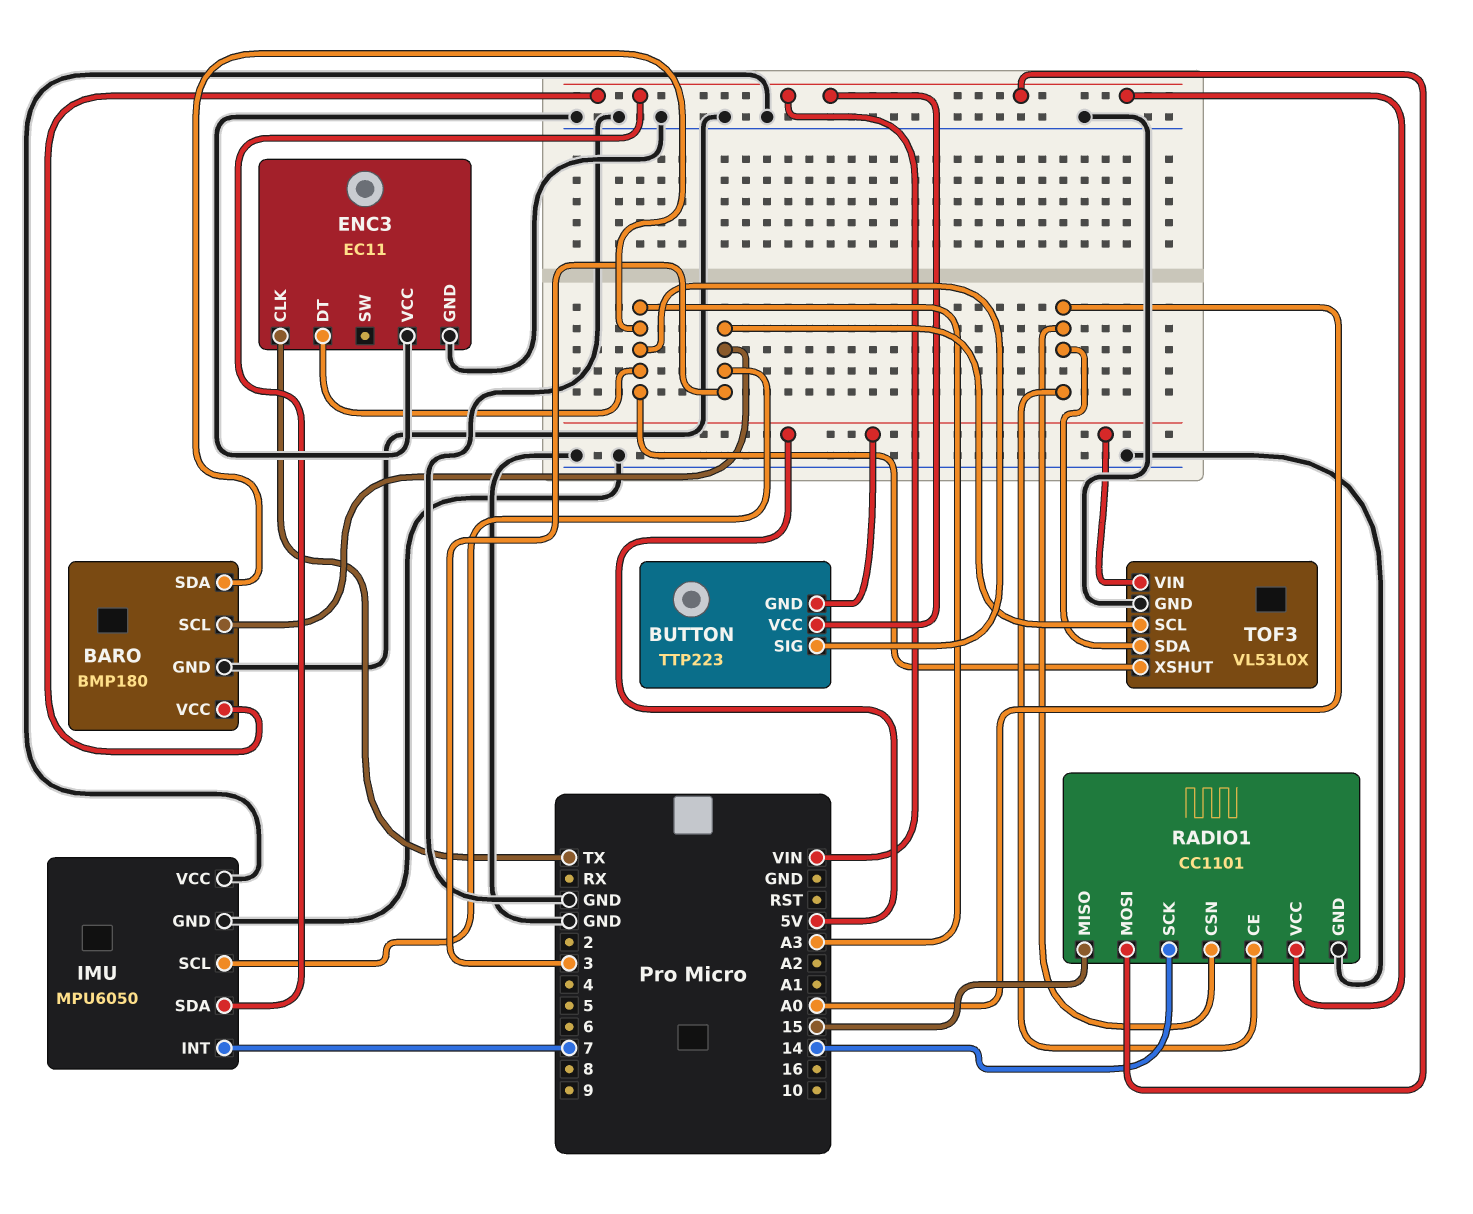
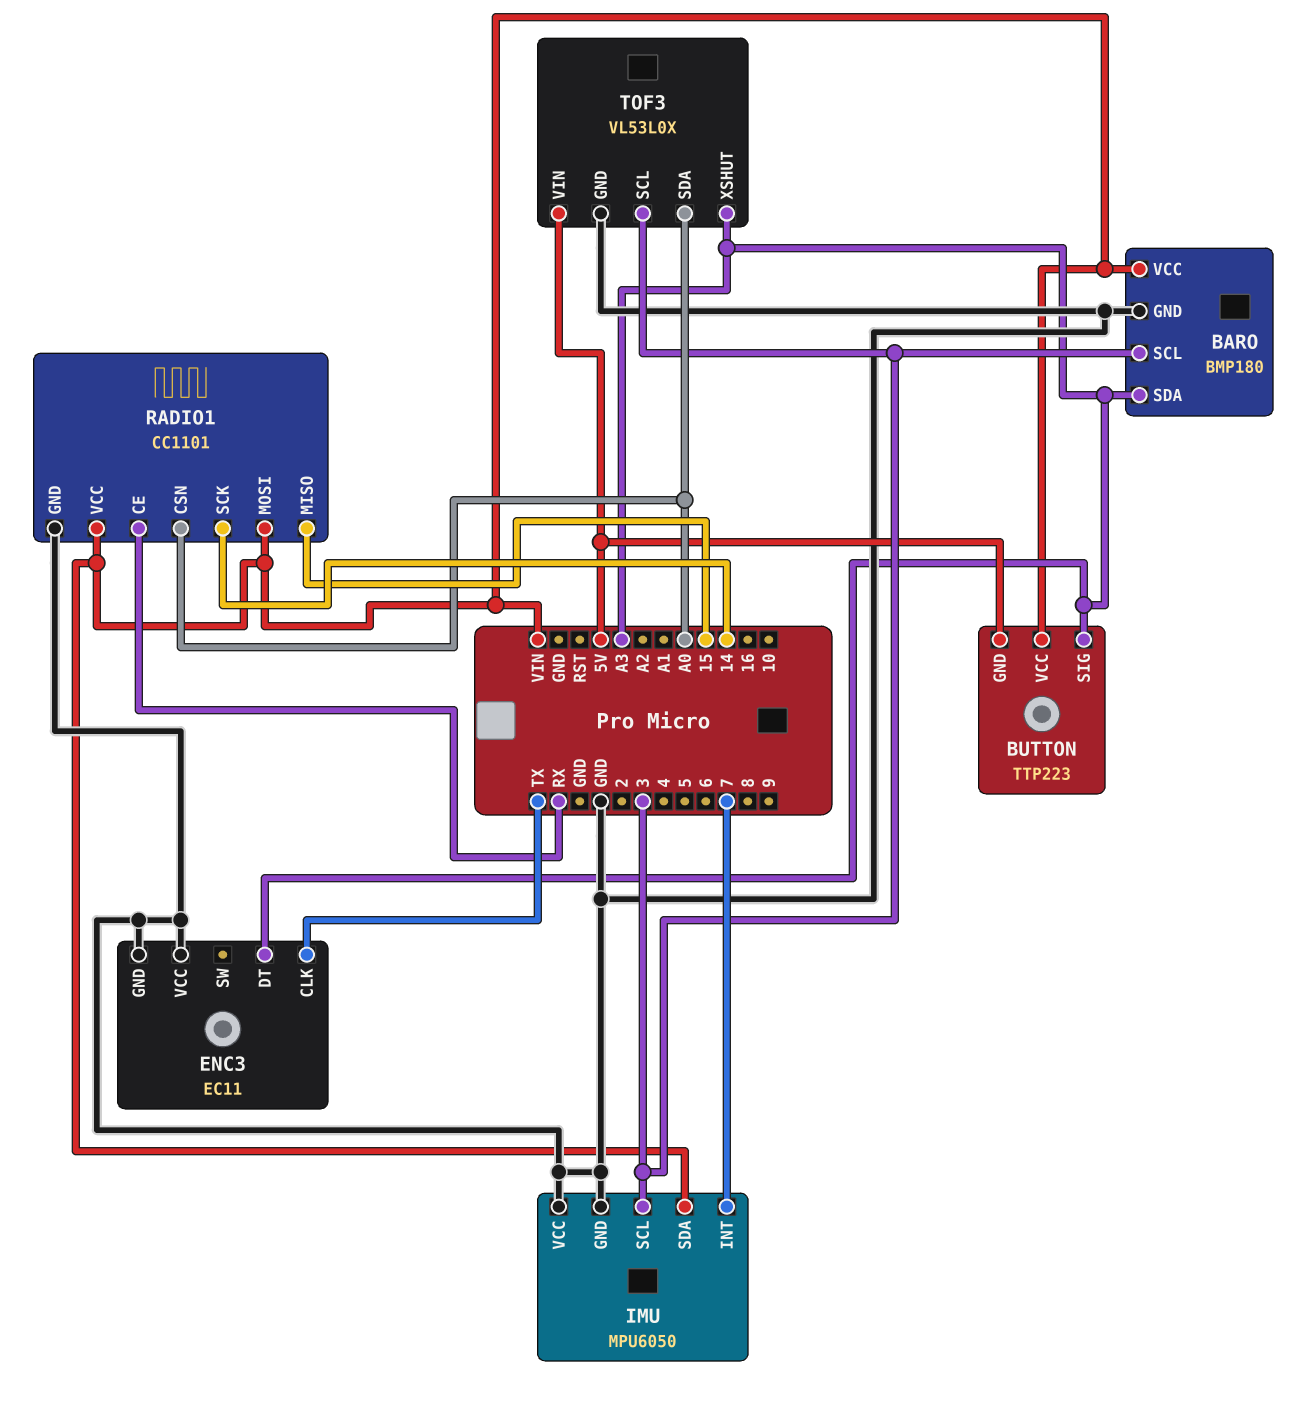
RADIO1 pin CE: A0 -> RX

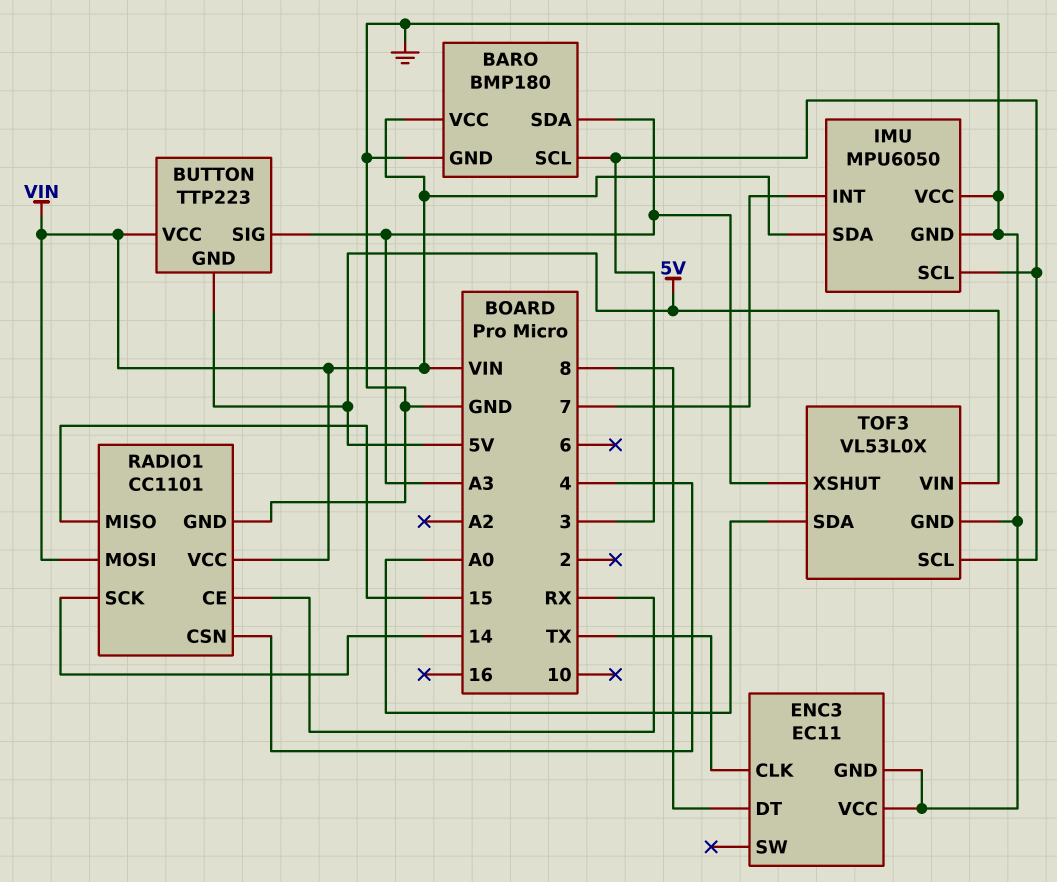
ENC3 pin DT: A3 -> 8
RADIO1 pin CSN: A0 -> 4

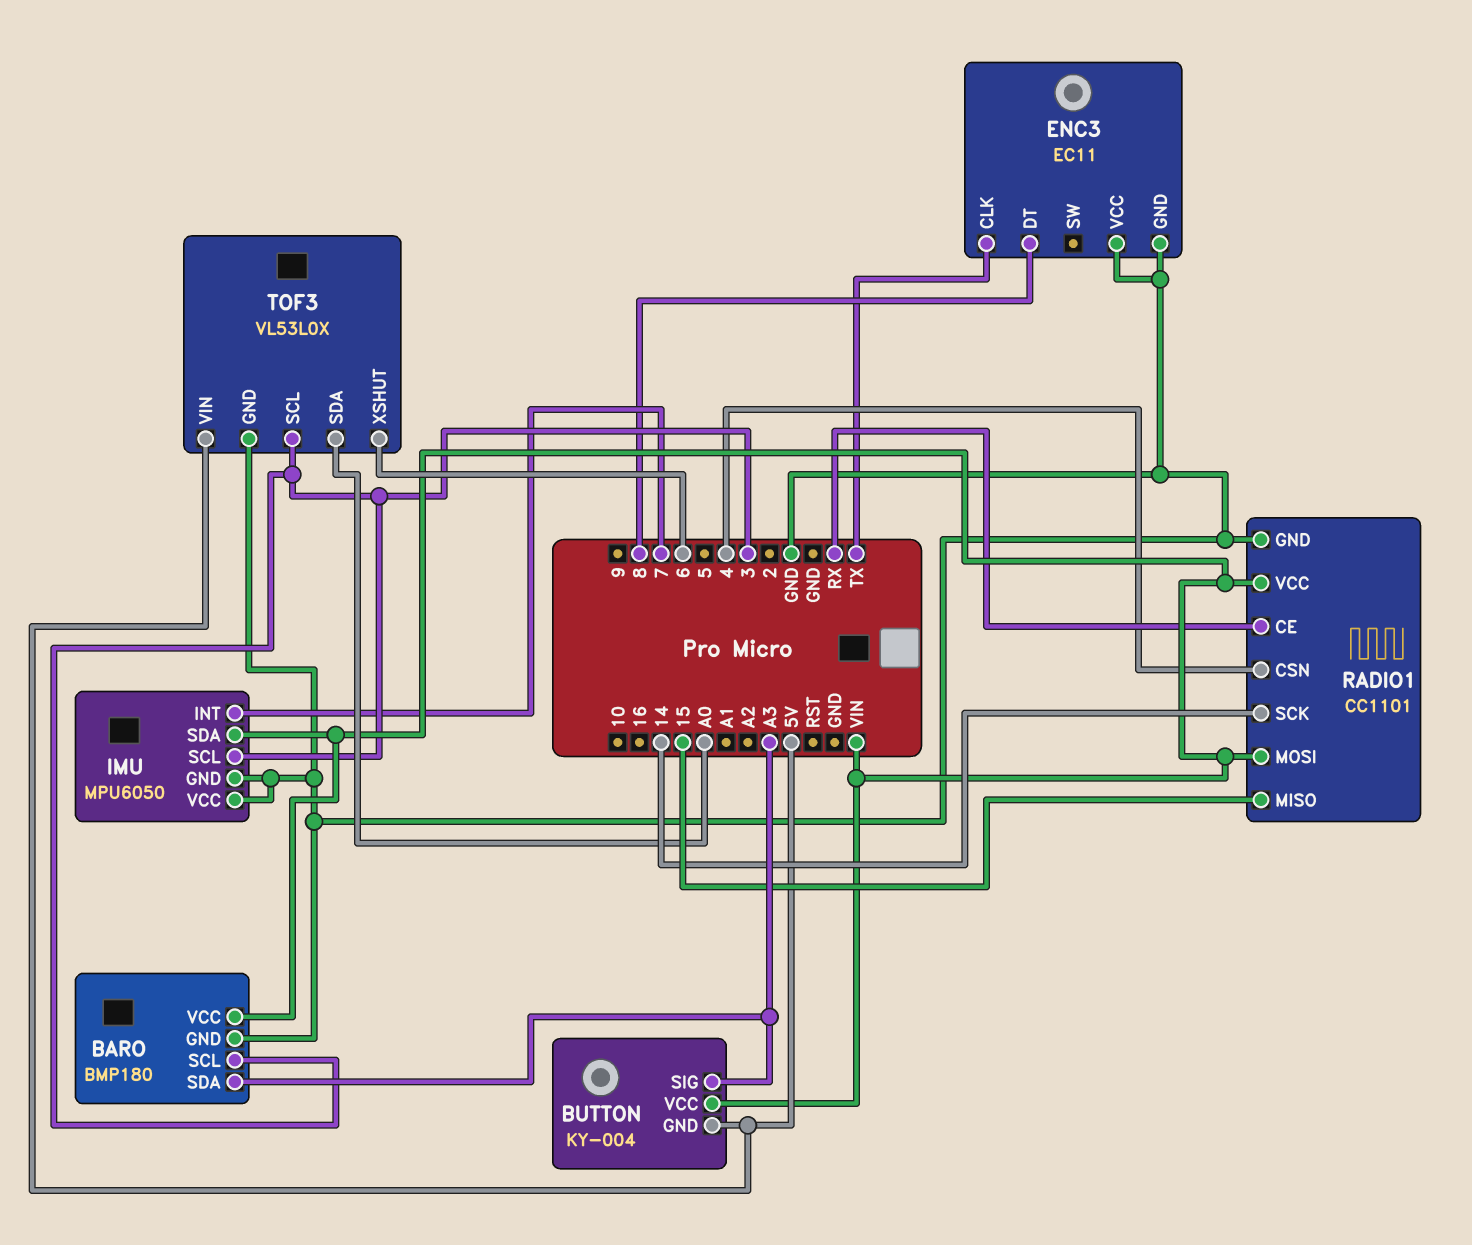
BUTTON: TTP223 -> KY-004
TOF3 pin XSHUT: A3 -> 6

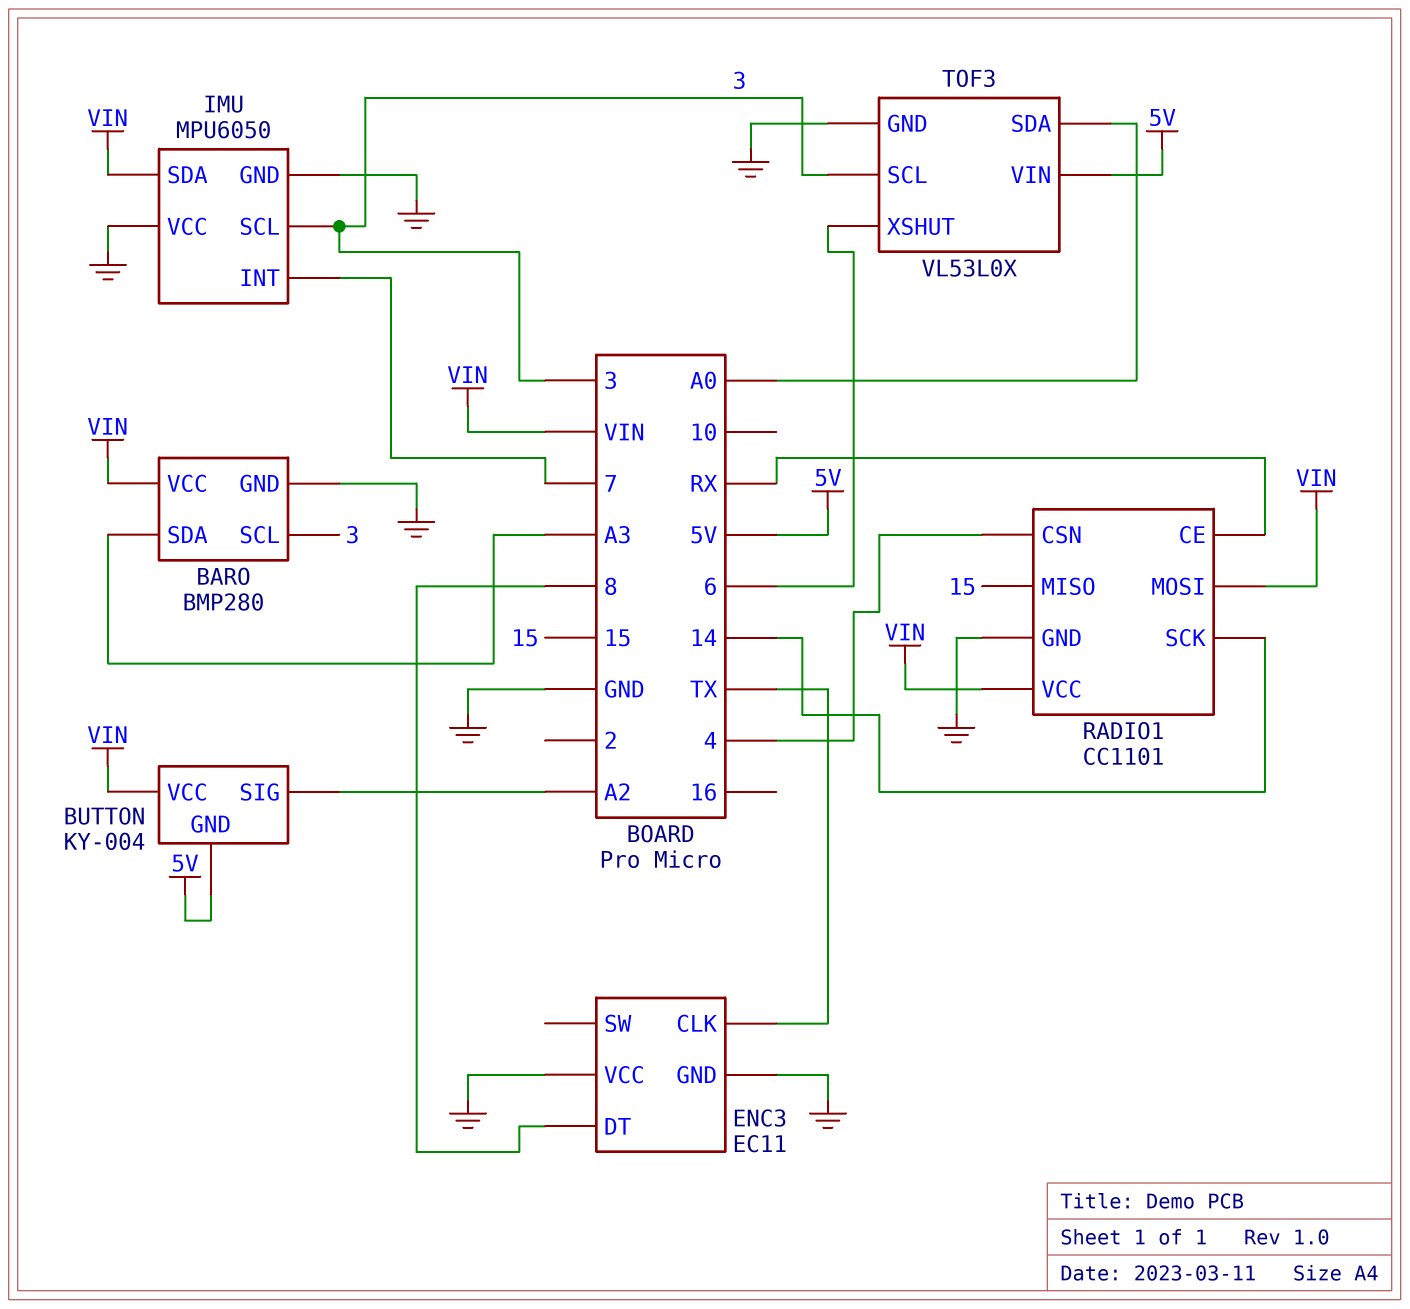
BARO: BMP180 -> BMP280
BUTTON pin SIG: A3 -> A2

